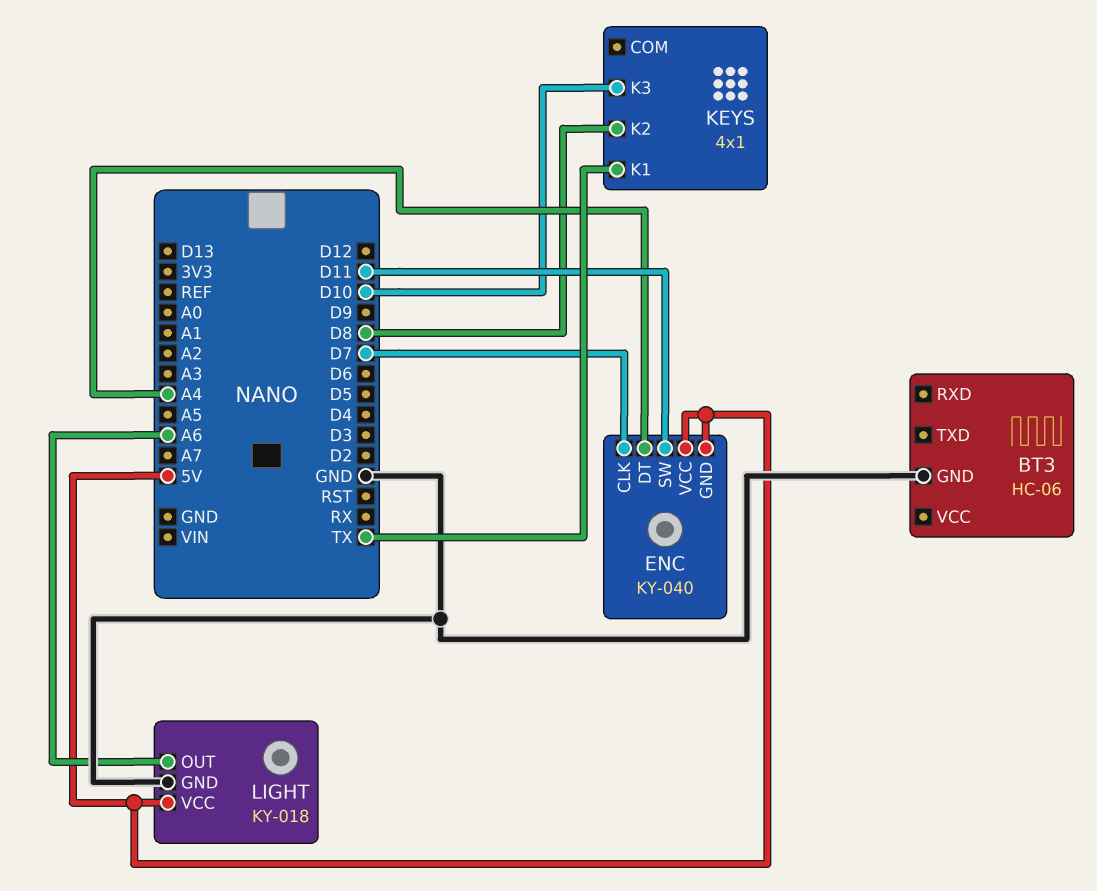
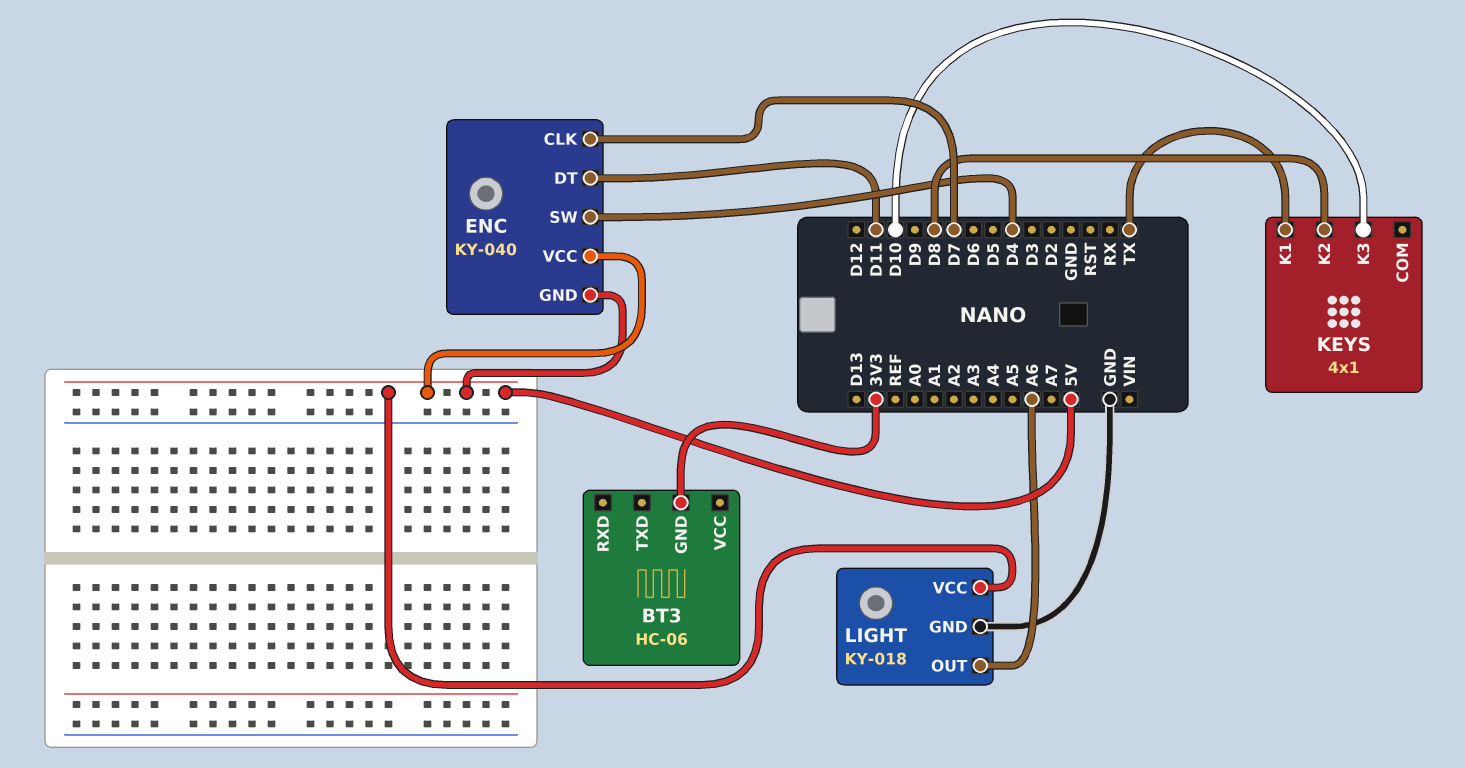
BT3 pin GND: GND -> 3V3
ENC pin DT: A4 -> D11
ENC pin SW: D11 -> D4

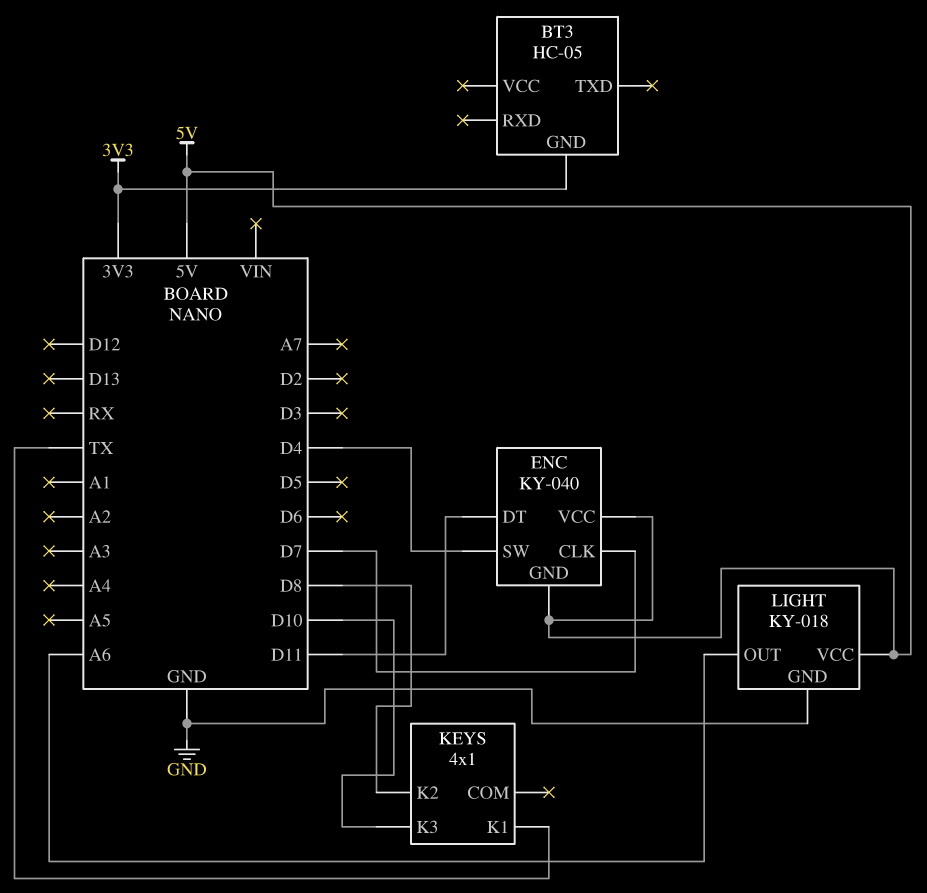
BT3: HC-06 -> HC-05

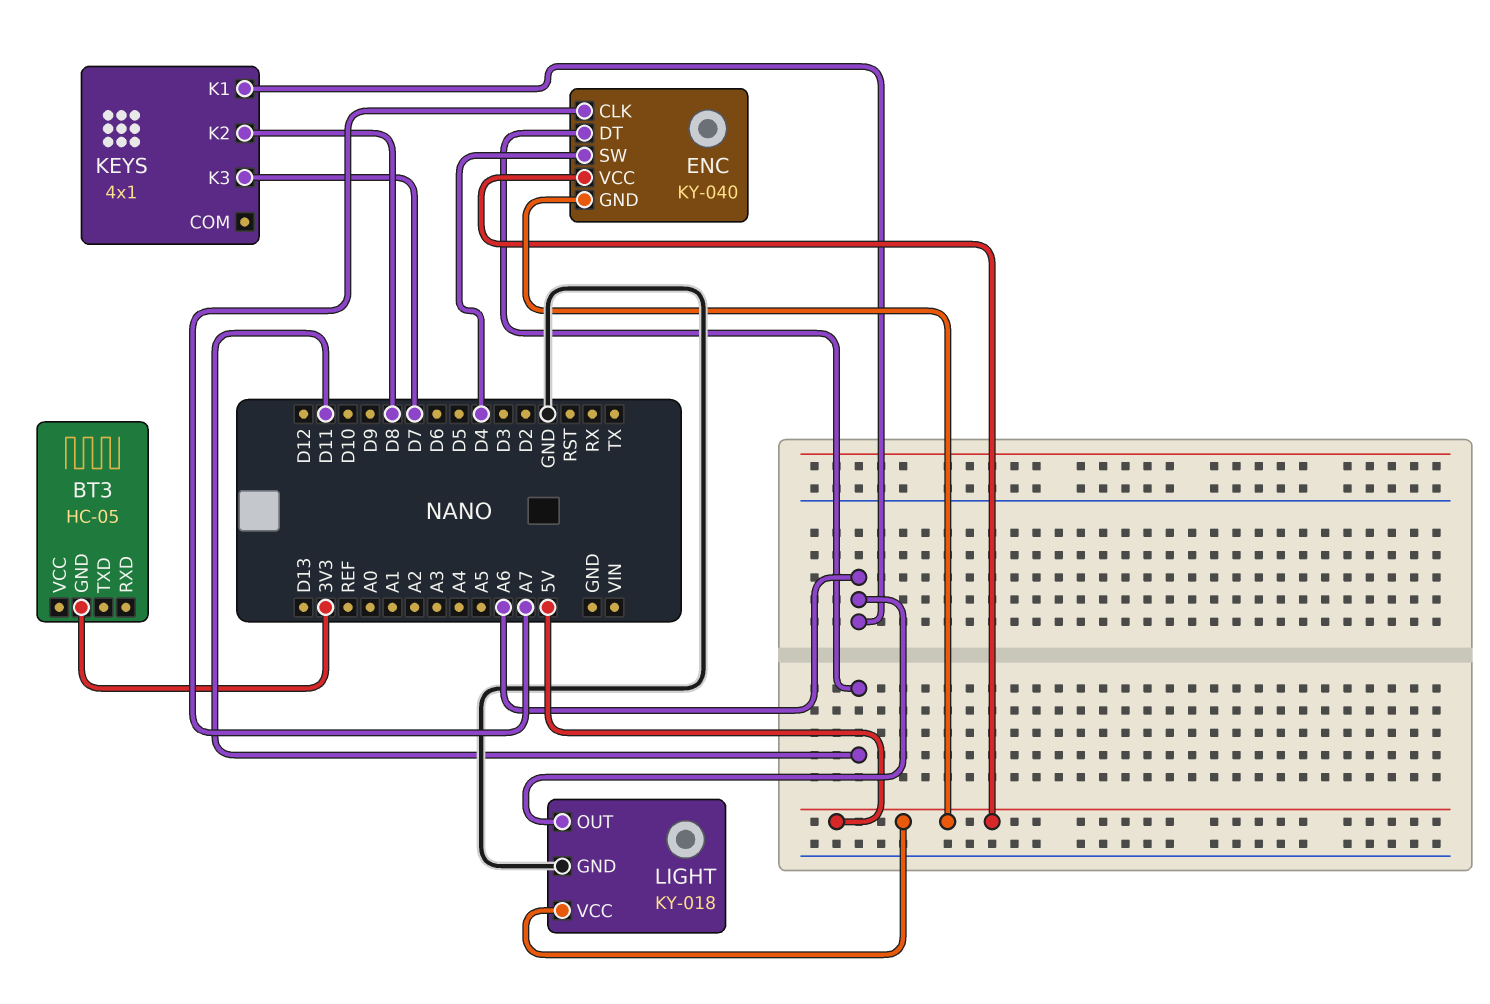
ENC pin CLK: D7 -> A7
KEYS pin K1: TX -> A6
KEYS pin K3: D10 -> D7

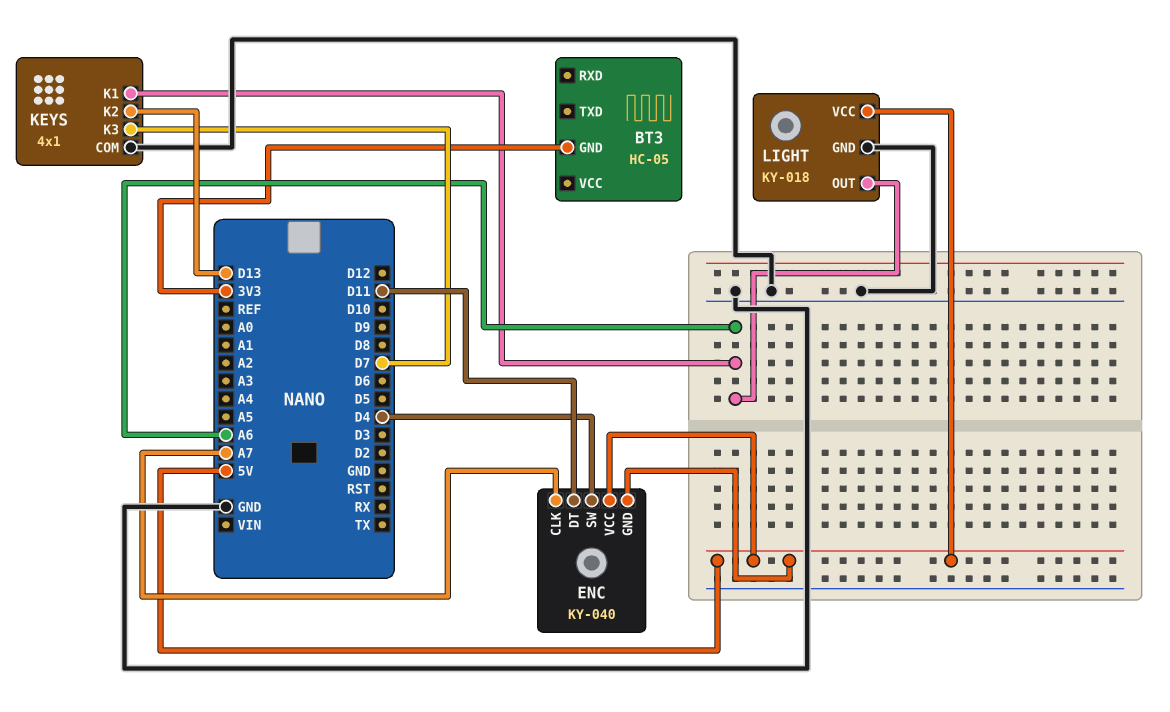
KEYS pin COM: none -> GND
KEYS pin K2: D8 -> D13

